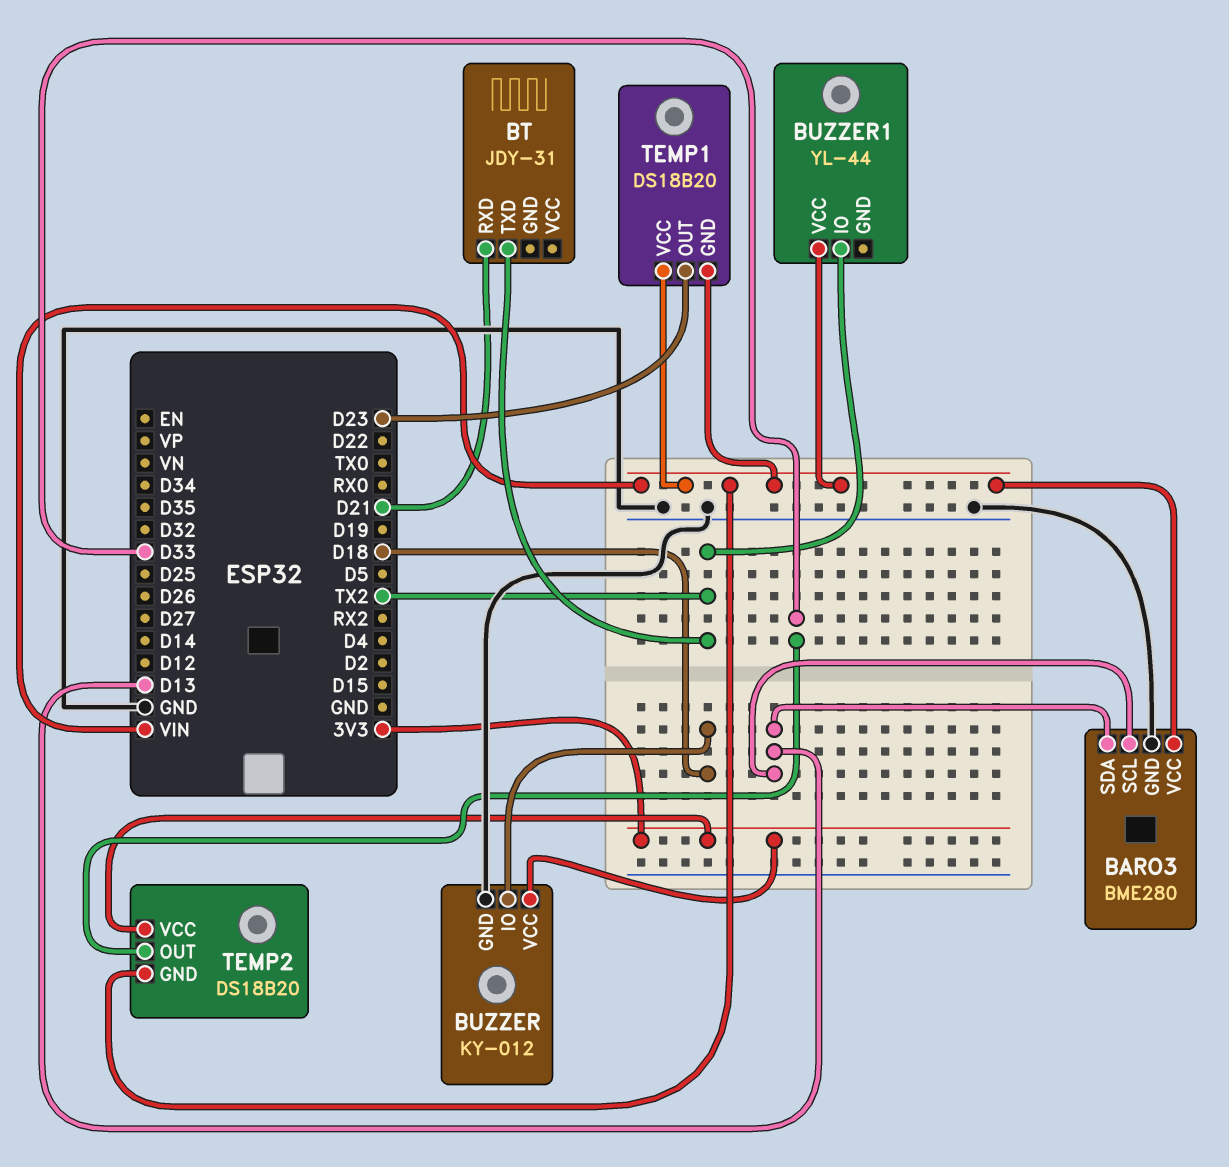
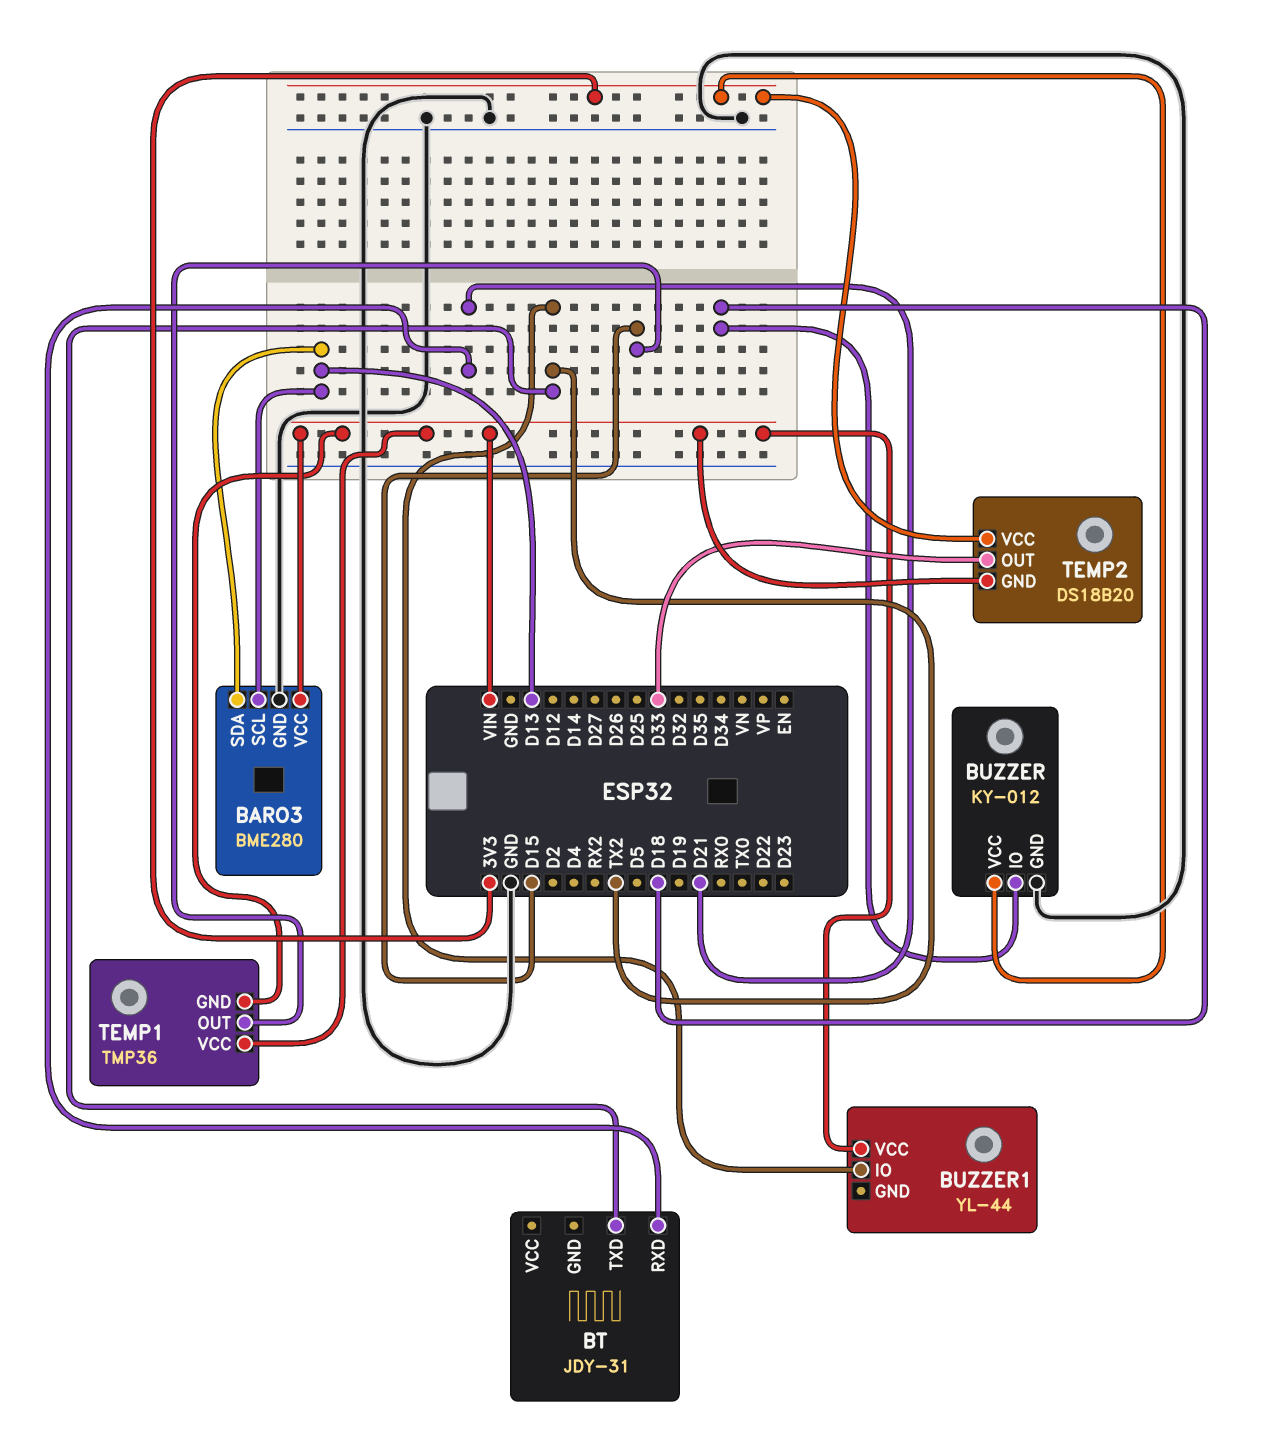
TEMP1: DS18B20 -> TMP36
TEMP1 pin OUT: D23 -> D15

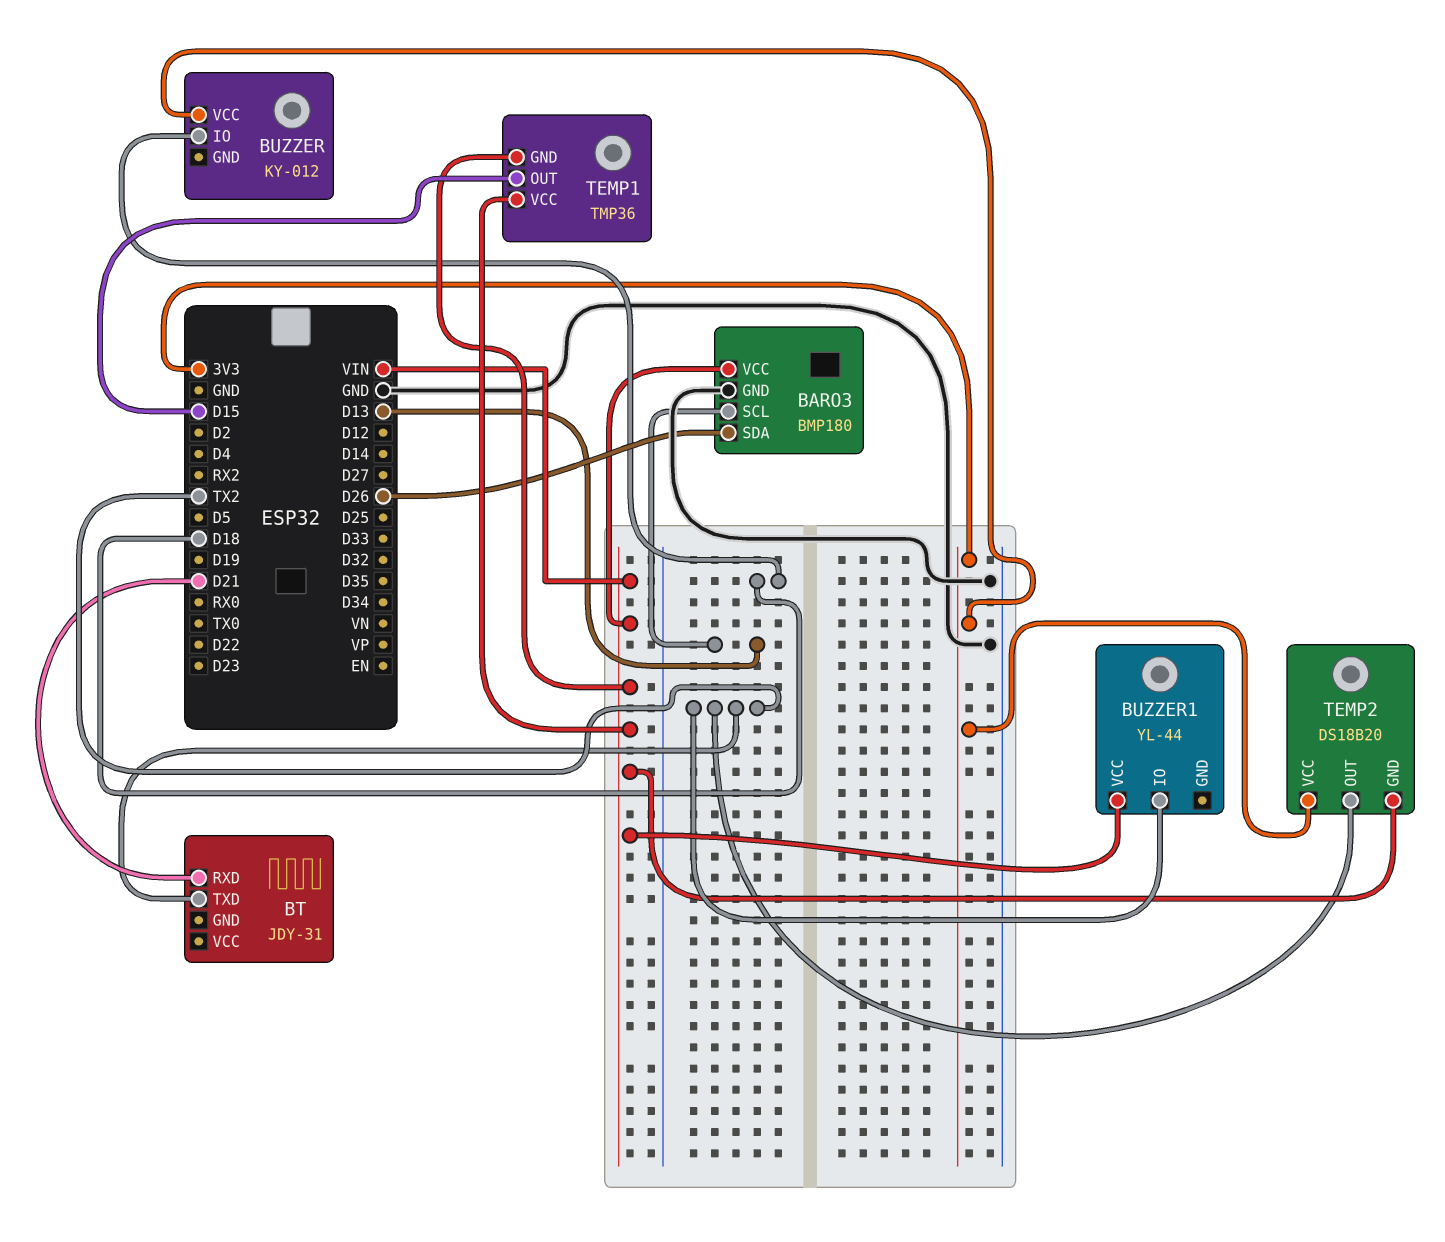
BARO3: BME280 -> BMP180
BARO3 pin SDA: D13 -> D26
BUZZER pin GND: GND -> none
TEMP2 pin OUT: D33 -> TX2

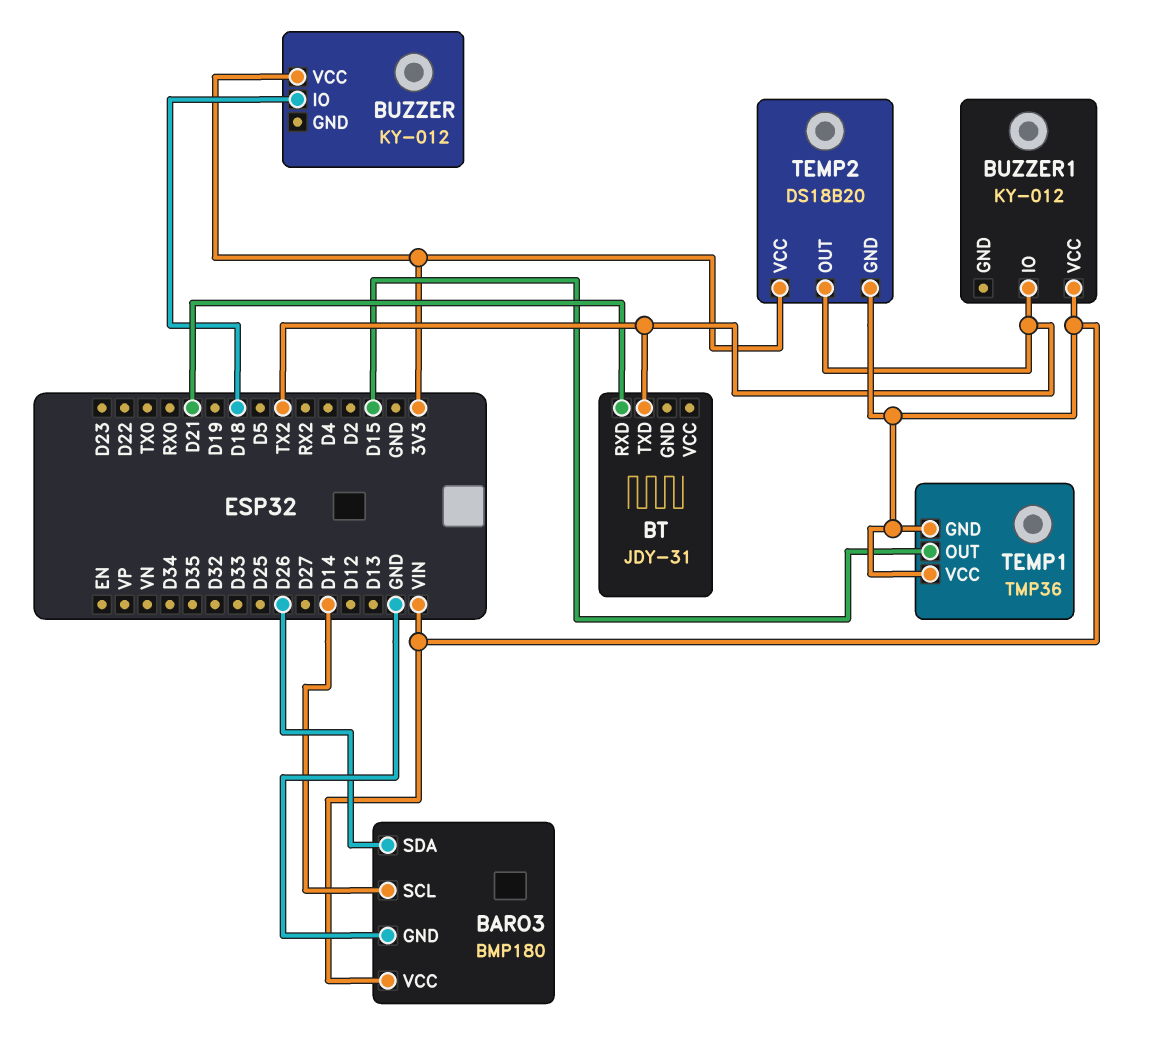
BARO3 pin SCL: D13 -> D14
BUZZER1: YL-44 -> KY-012

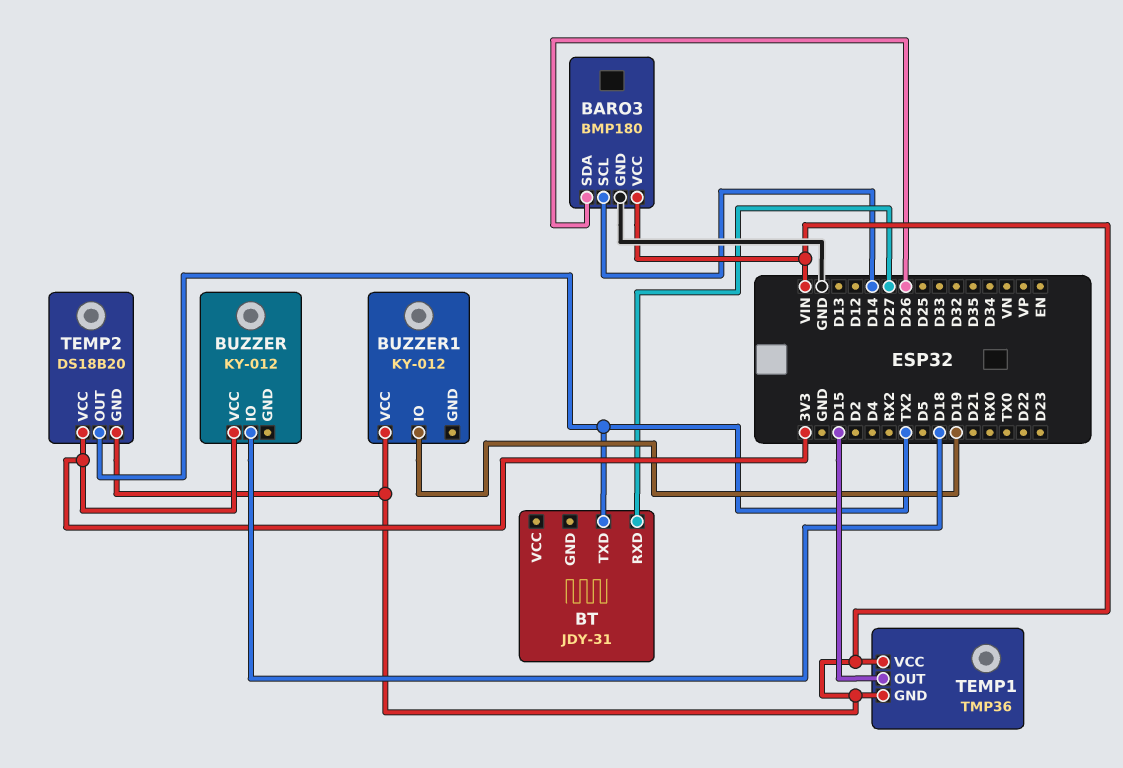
BT pin RXD: D21 -> D27
BUZZER1 pin IO: TX2 -> D19

